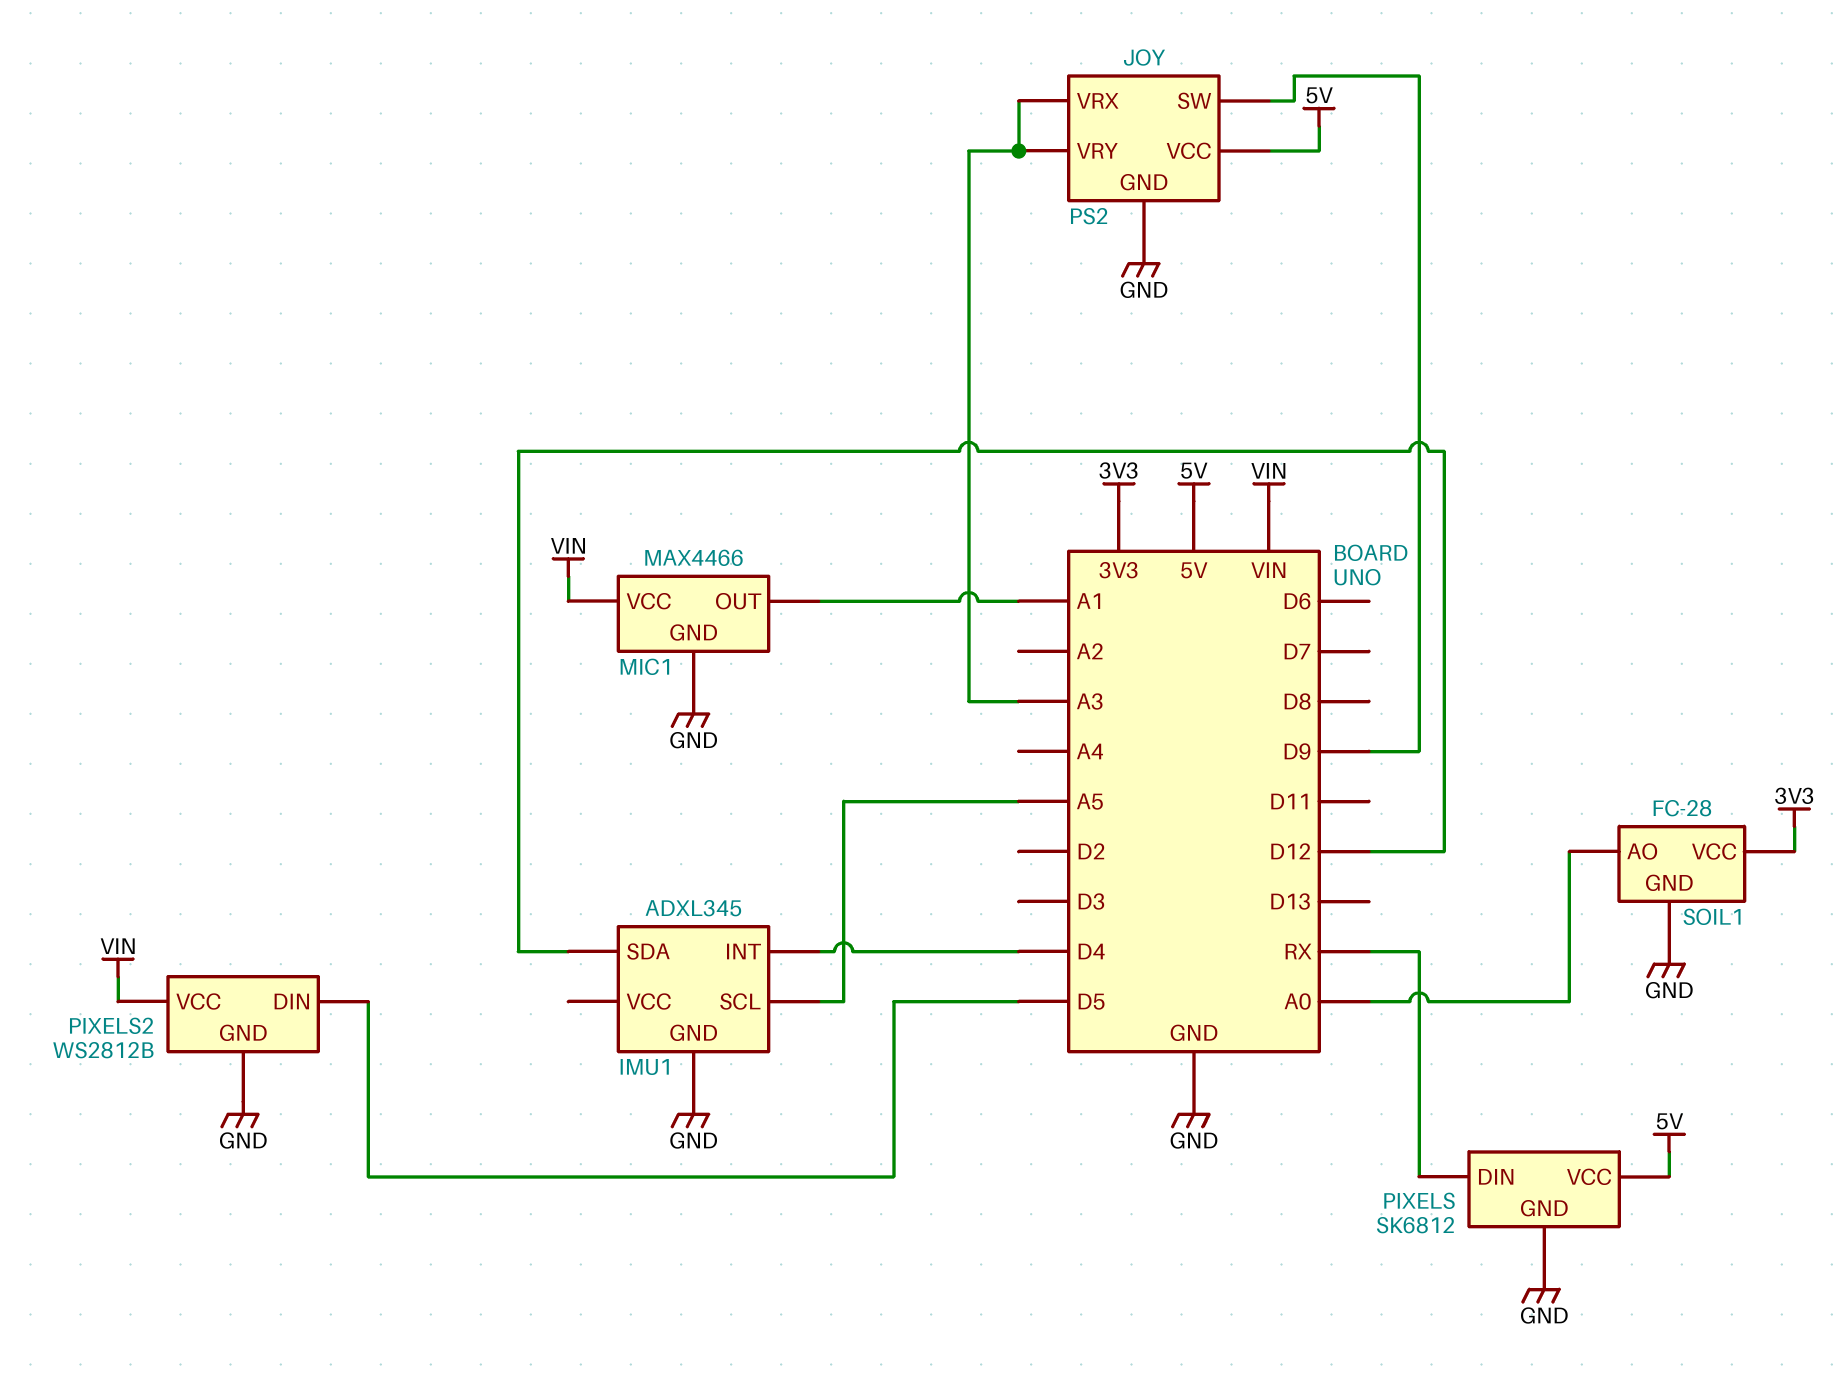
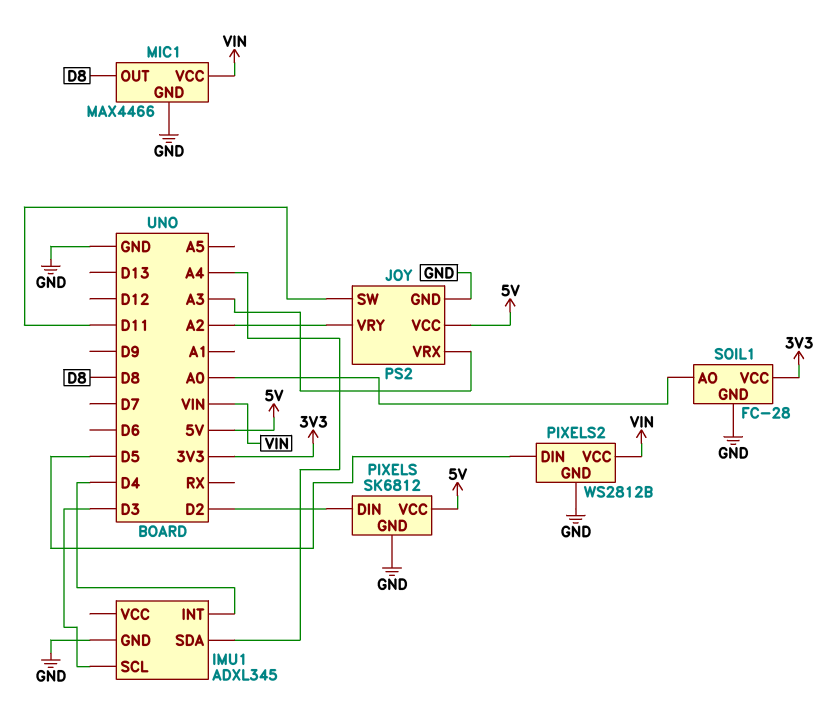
IMU1 pin SCL: A5 -> D3
IMU1 pin SDA: D12 -> A4
JOY pin SW: D9 -> D11
JOY pin VRY: A3 -> A2
MIC1 pin OUT: A1 -> D8
PIXELS pin DIN: RX -> D2

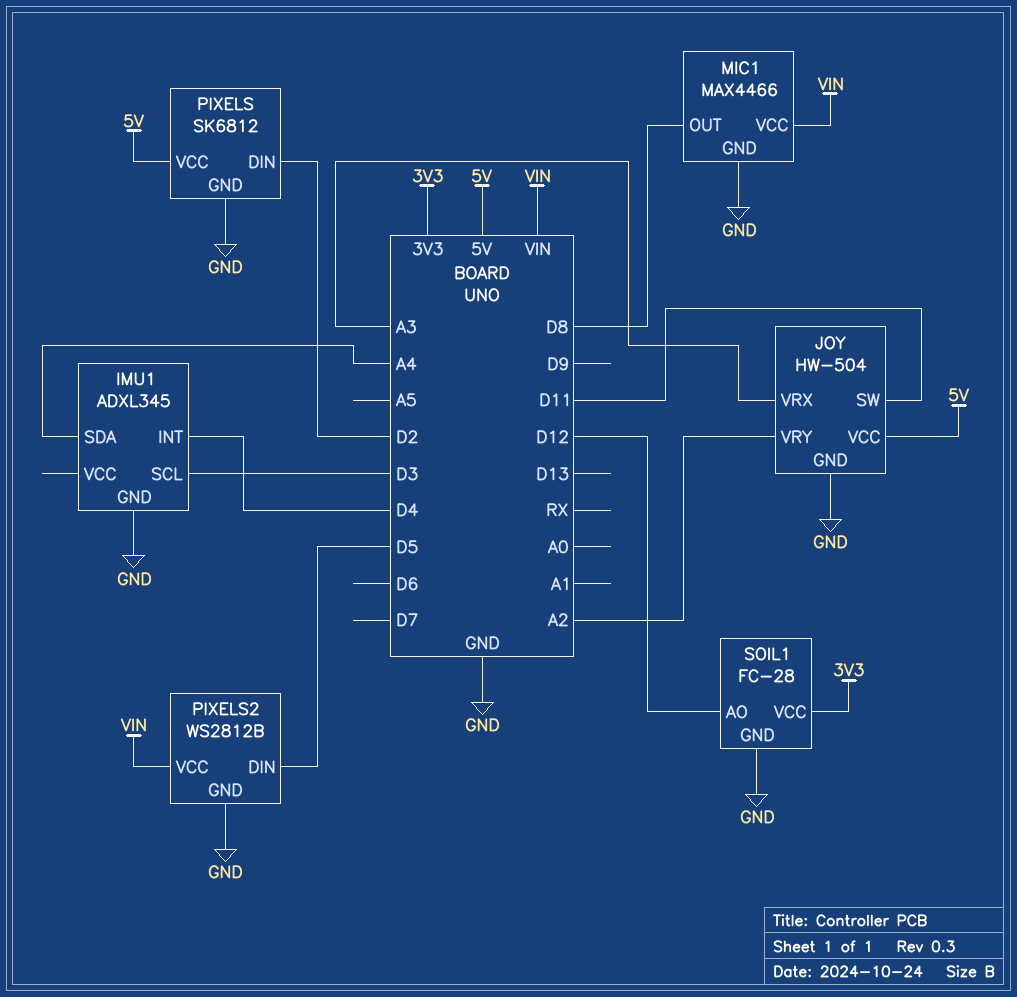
JOY: PS2 -> HW-504
SOIL1 pin AO: A0 -> D12

